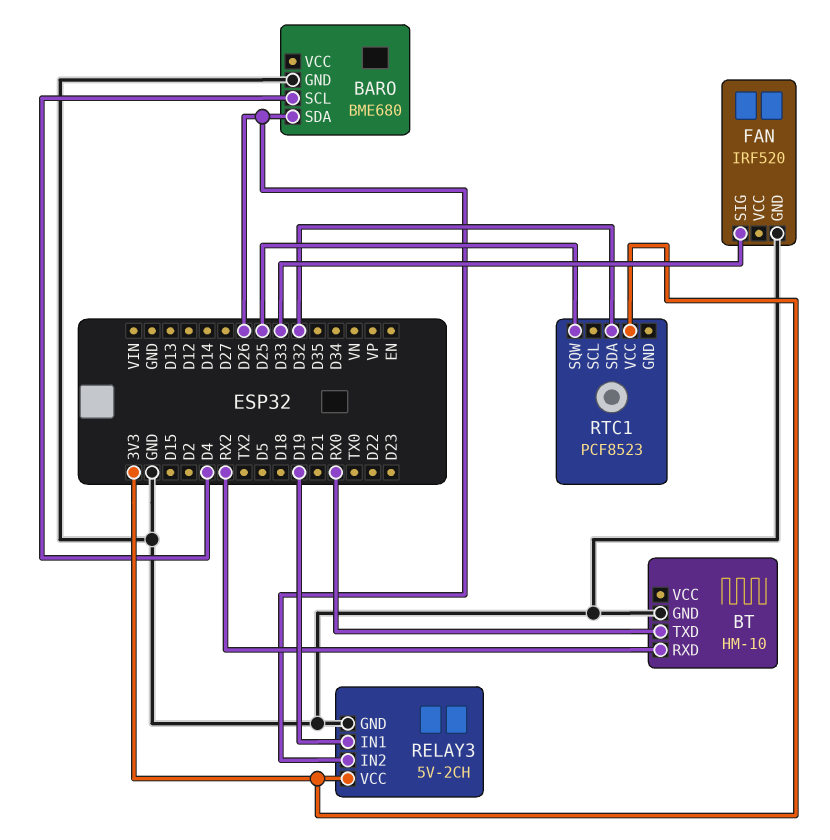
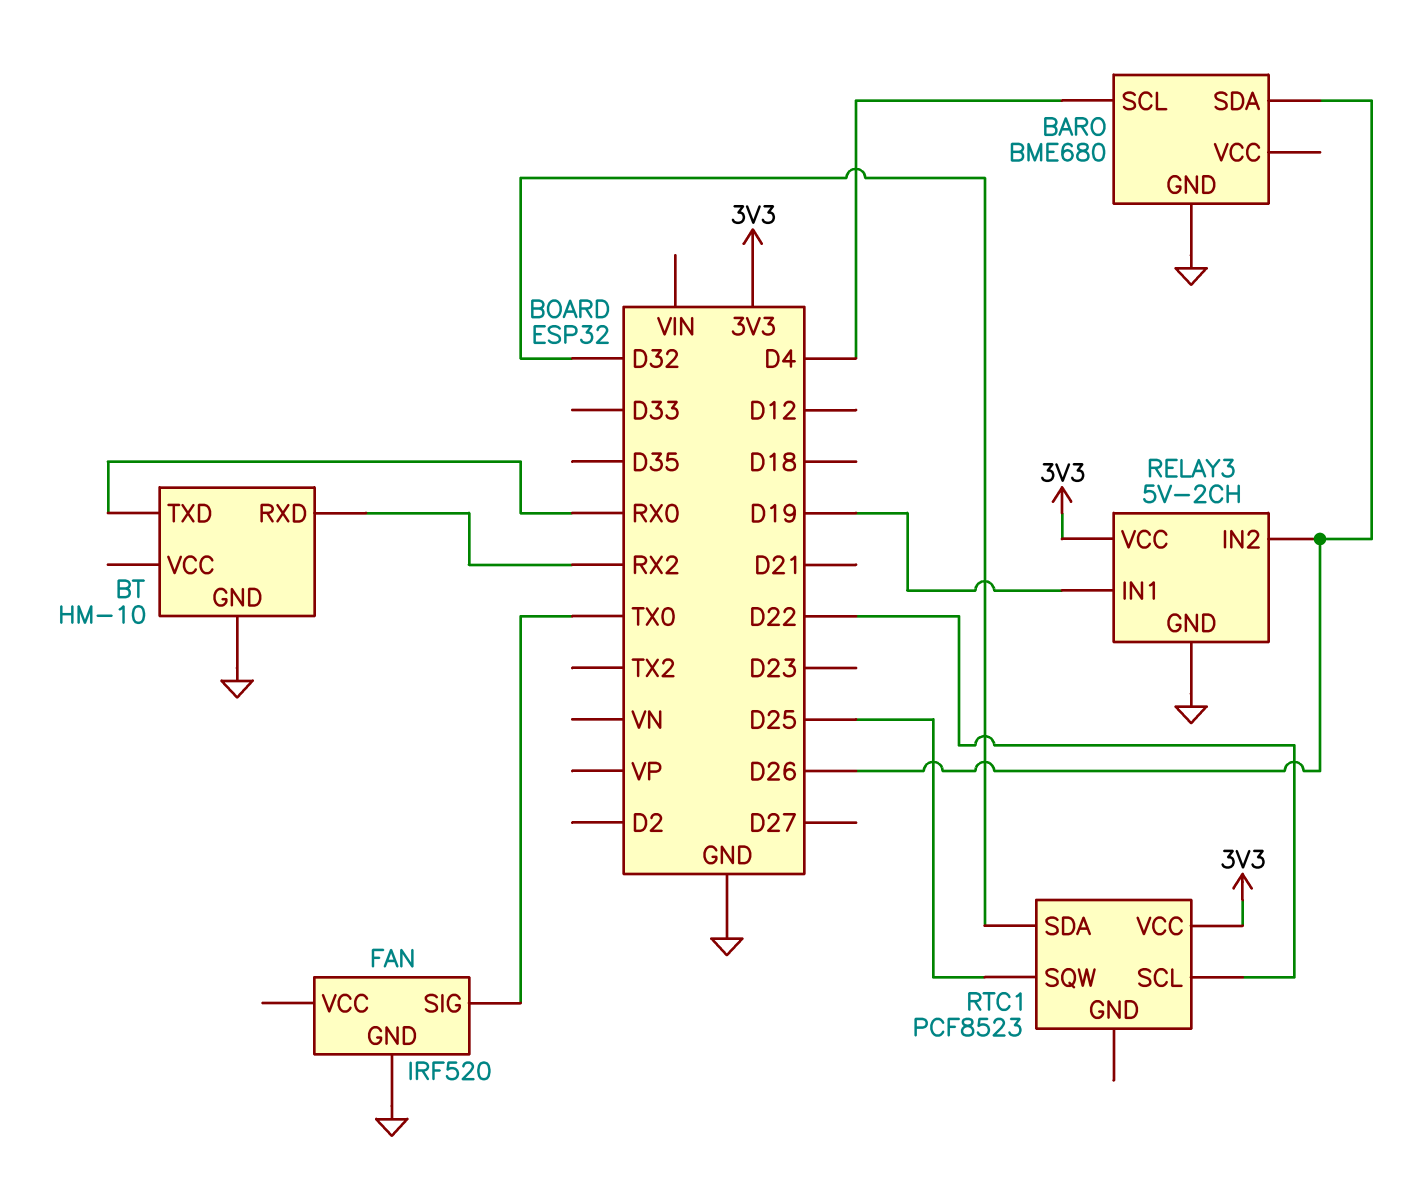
FAN pin SIG: D33 -> TX0
RTC1 pin SCL: none -> D22

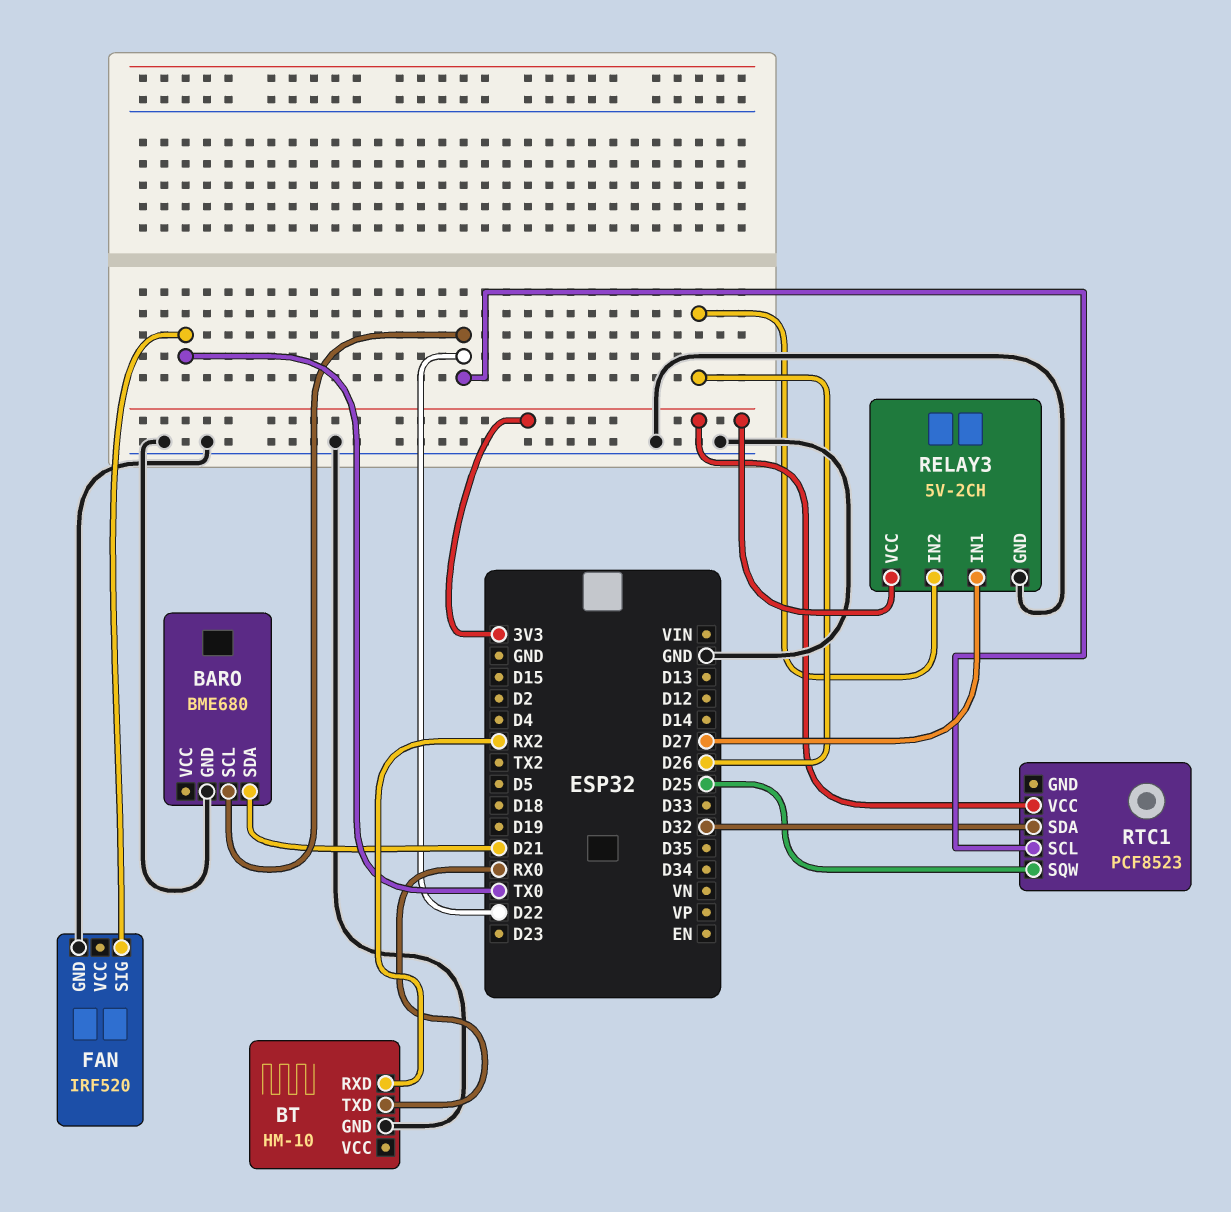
BARO pin SCL: D4 -> D22
BARO pin SDA: D26 -> D21
RELAY3 pin IN1: D19 -> D27

